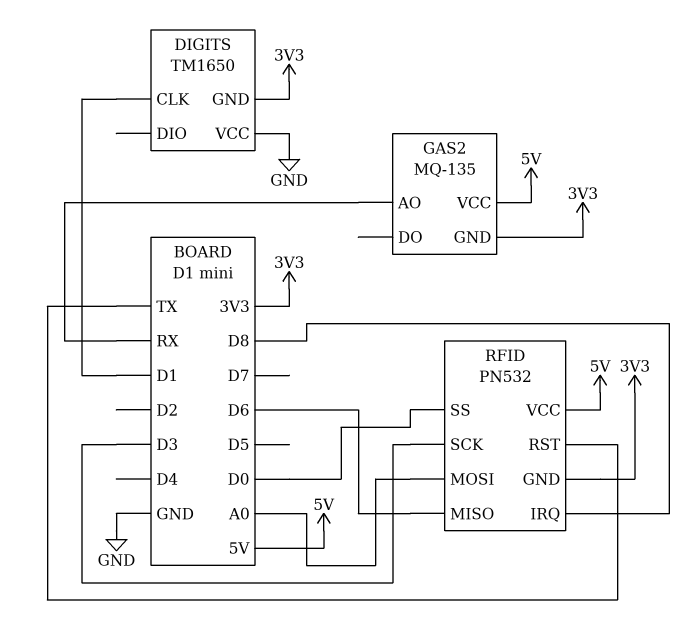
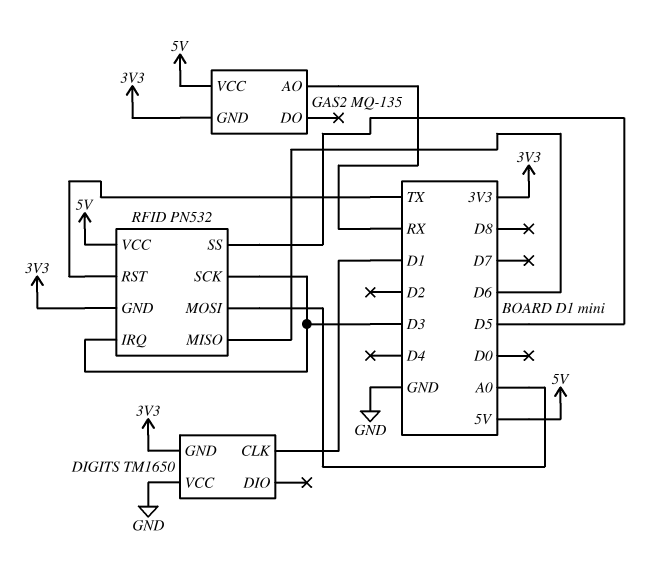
RFID pin IRQ: D8 -> D3
RFID pin SS: D0 -> D5

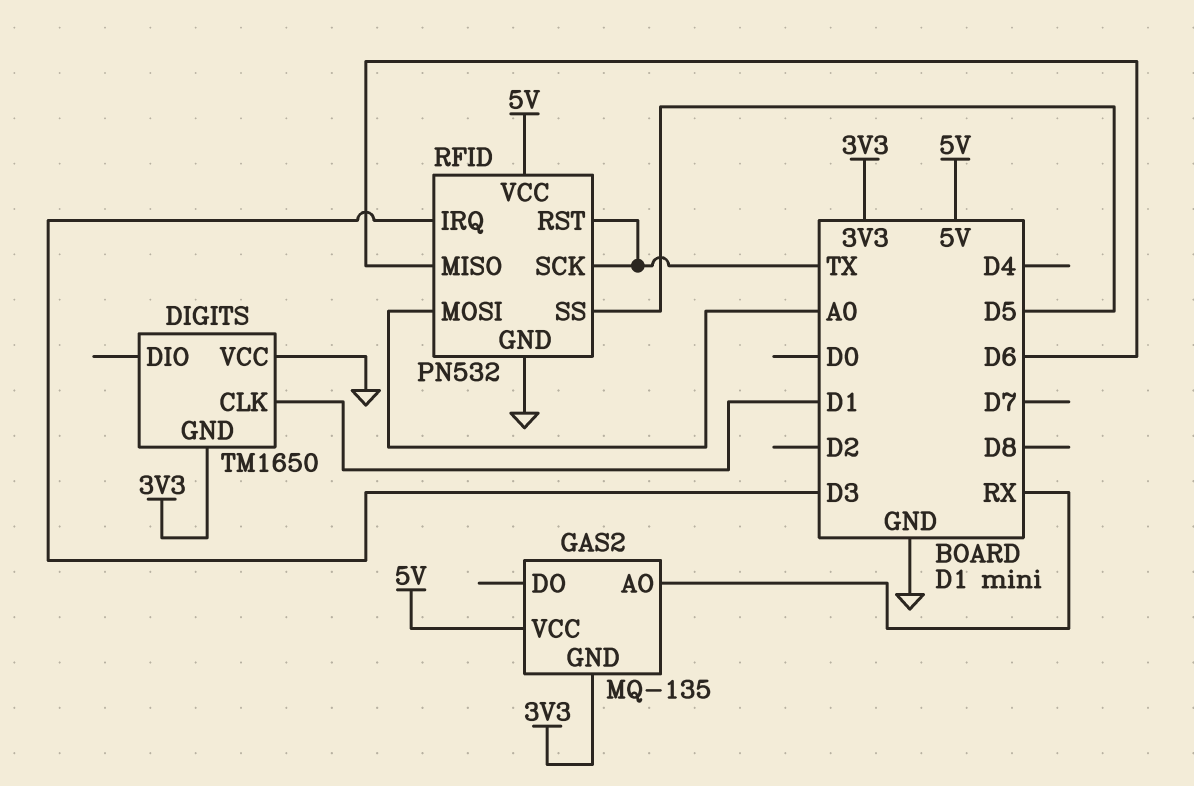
RFID pin GND: 3V3 -> GND
RFID pin SCK: D3 -> TX

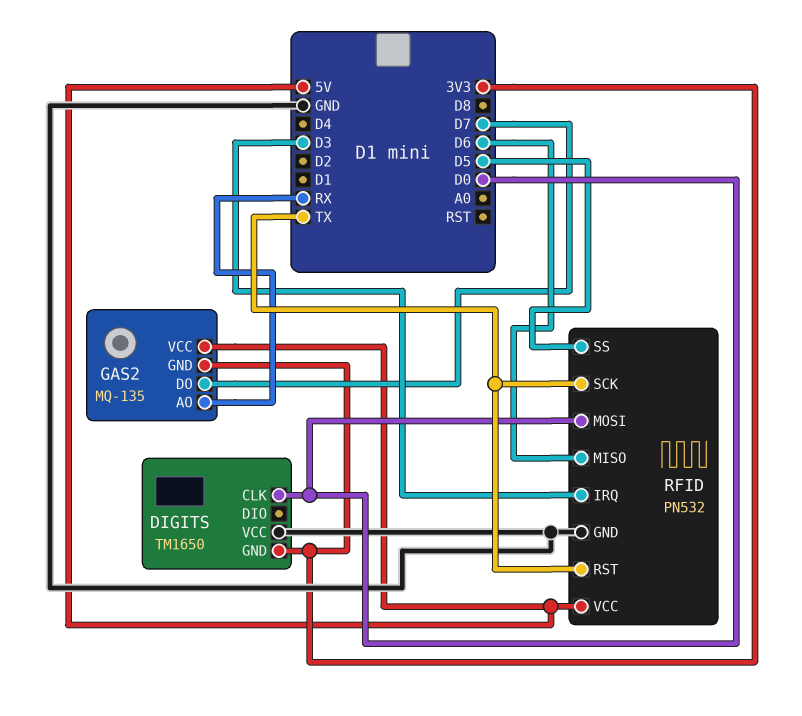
DIGITS pin CLK: D1 -> D0
GAS2 pin DO: none -> D7
RFID pin MOSI: A0 -> D0

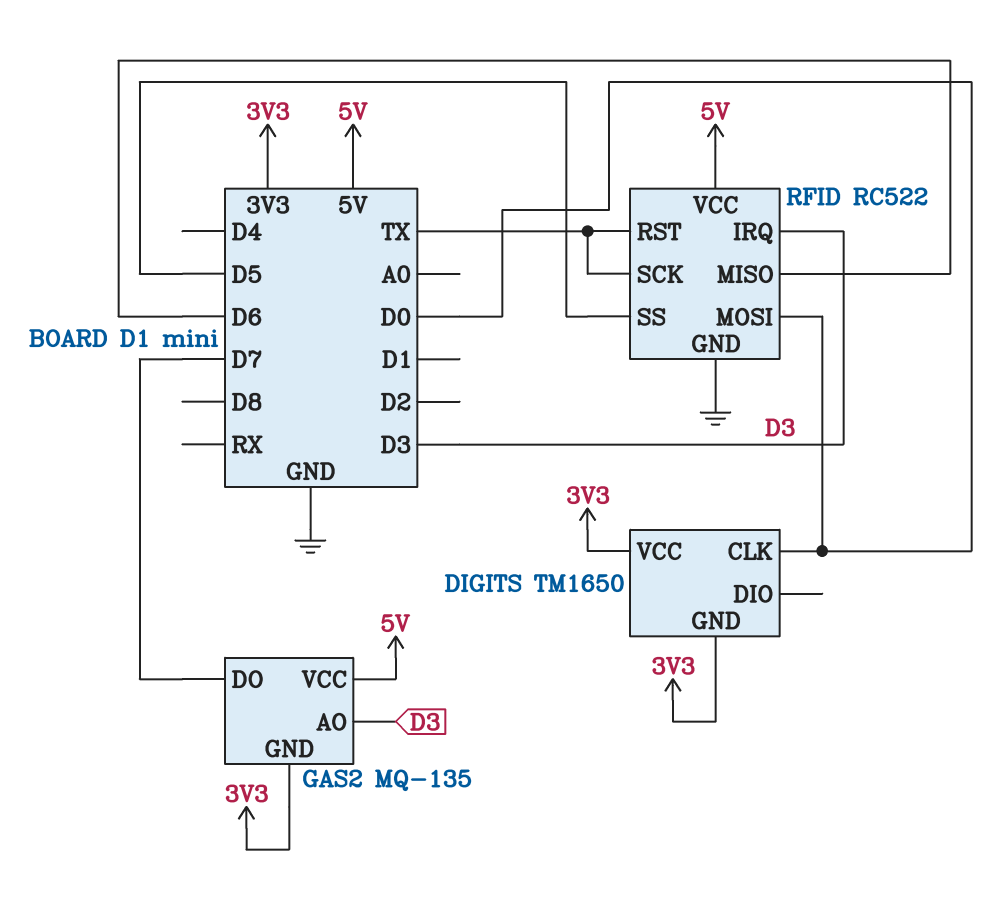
DIGITS pin VCC: GND -> 3V3
GAS2 pin AO: RX -> D3
RFID: PN532 -> RC522

